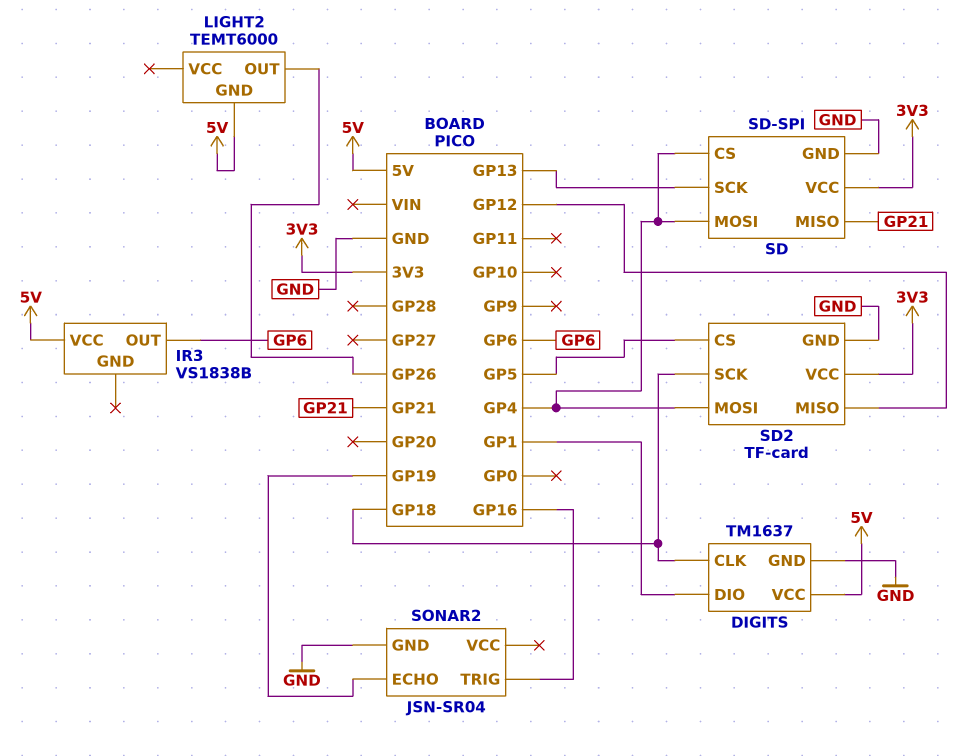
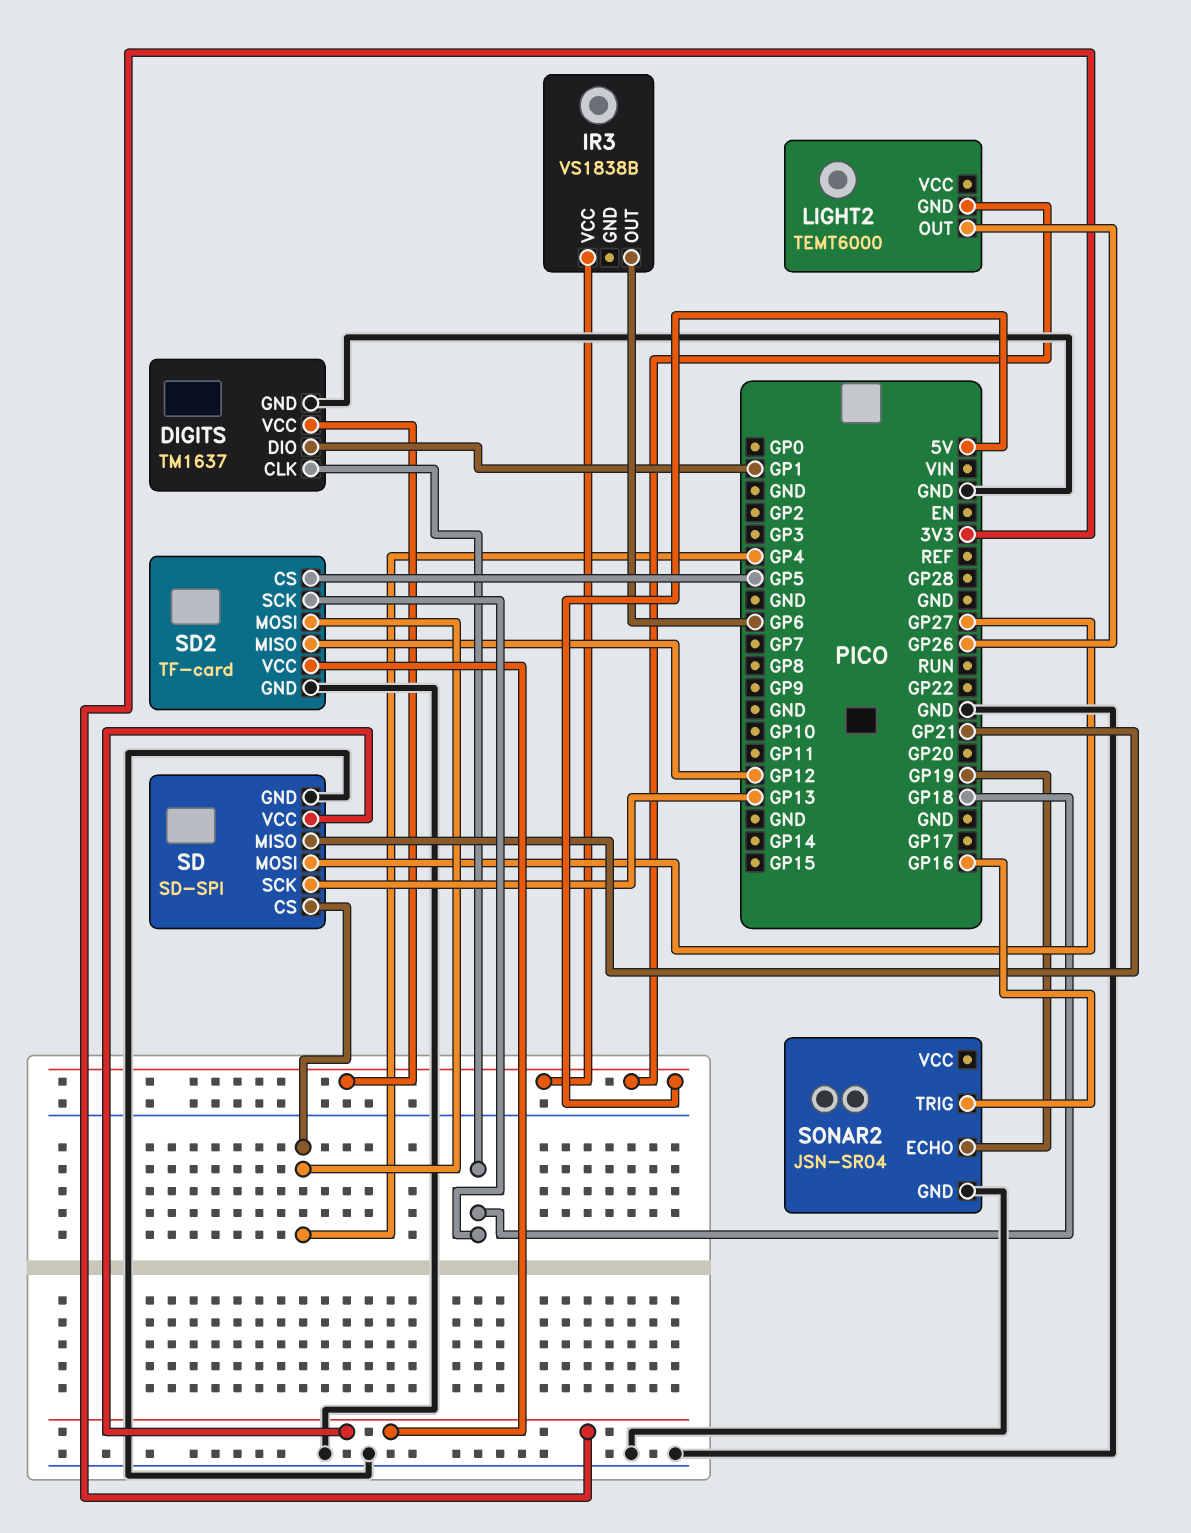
SD pin MOSI: GP4 -> GP27

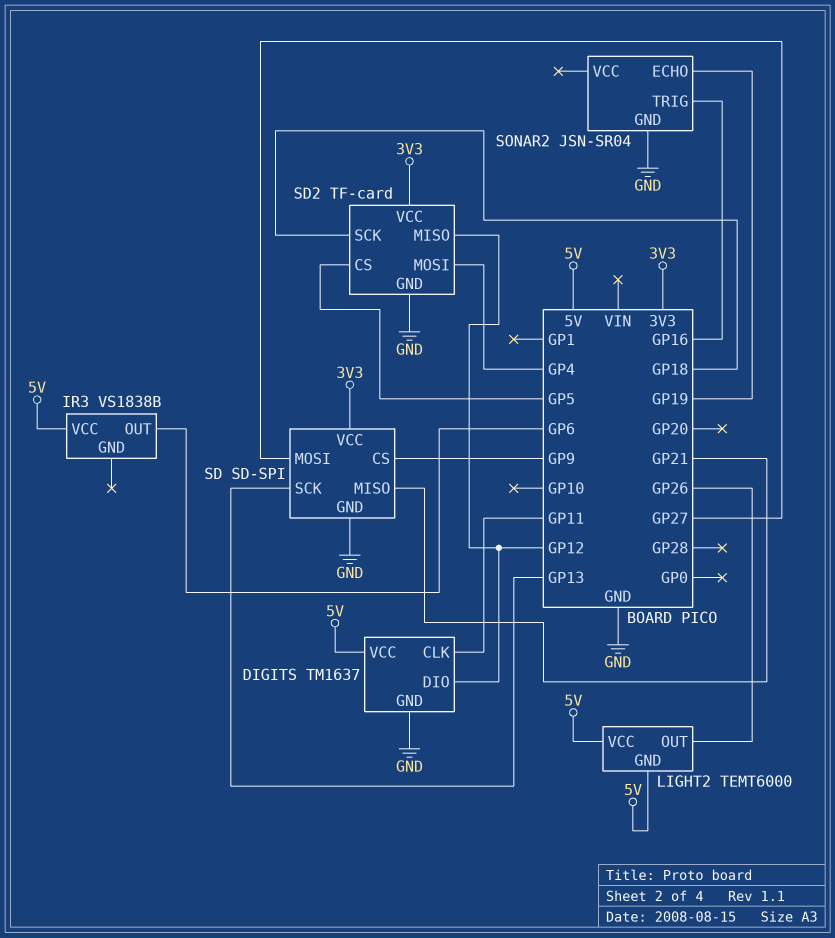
DIGITS pin CLK: GP18 -> GP11
DIGITS pin DIO: GP1 -> GP12
LIGHT2 pin VCC: none -> 5V
SD pin CS: GP4 -> GP9

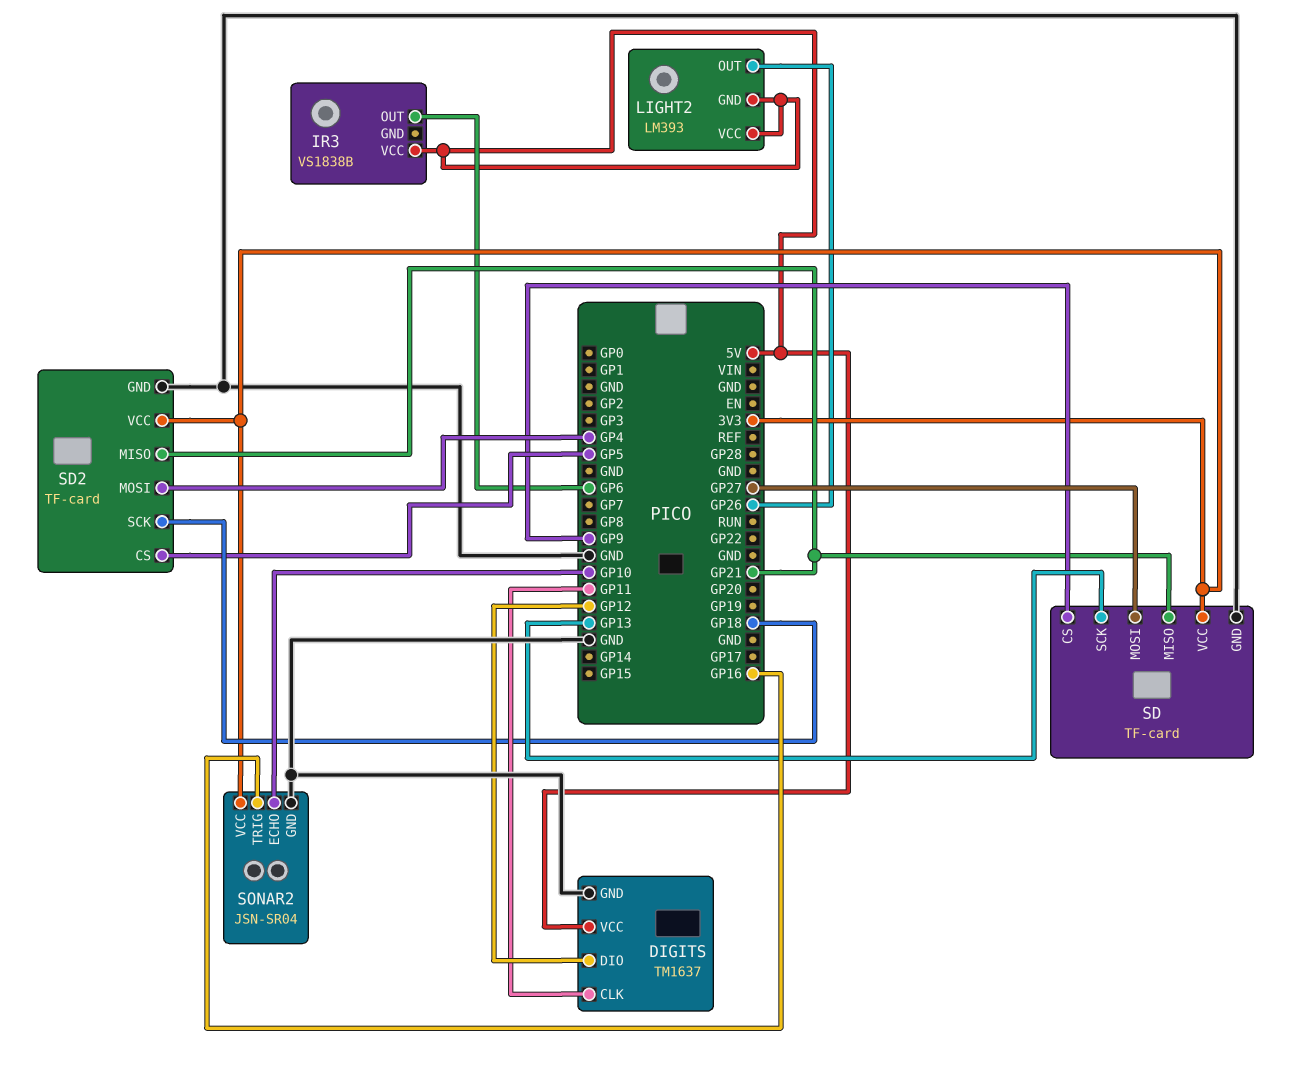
LIGHT2: TEMT6000 -> LM393
SD: SD-SPI -> TF-card
SD2 pin MISO: GP12 -> GP21
SONAR2 pin ECHO: GP19 -> GP10
SONAR2 pin VCC: none -> 3V3

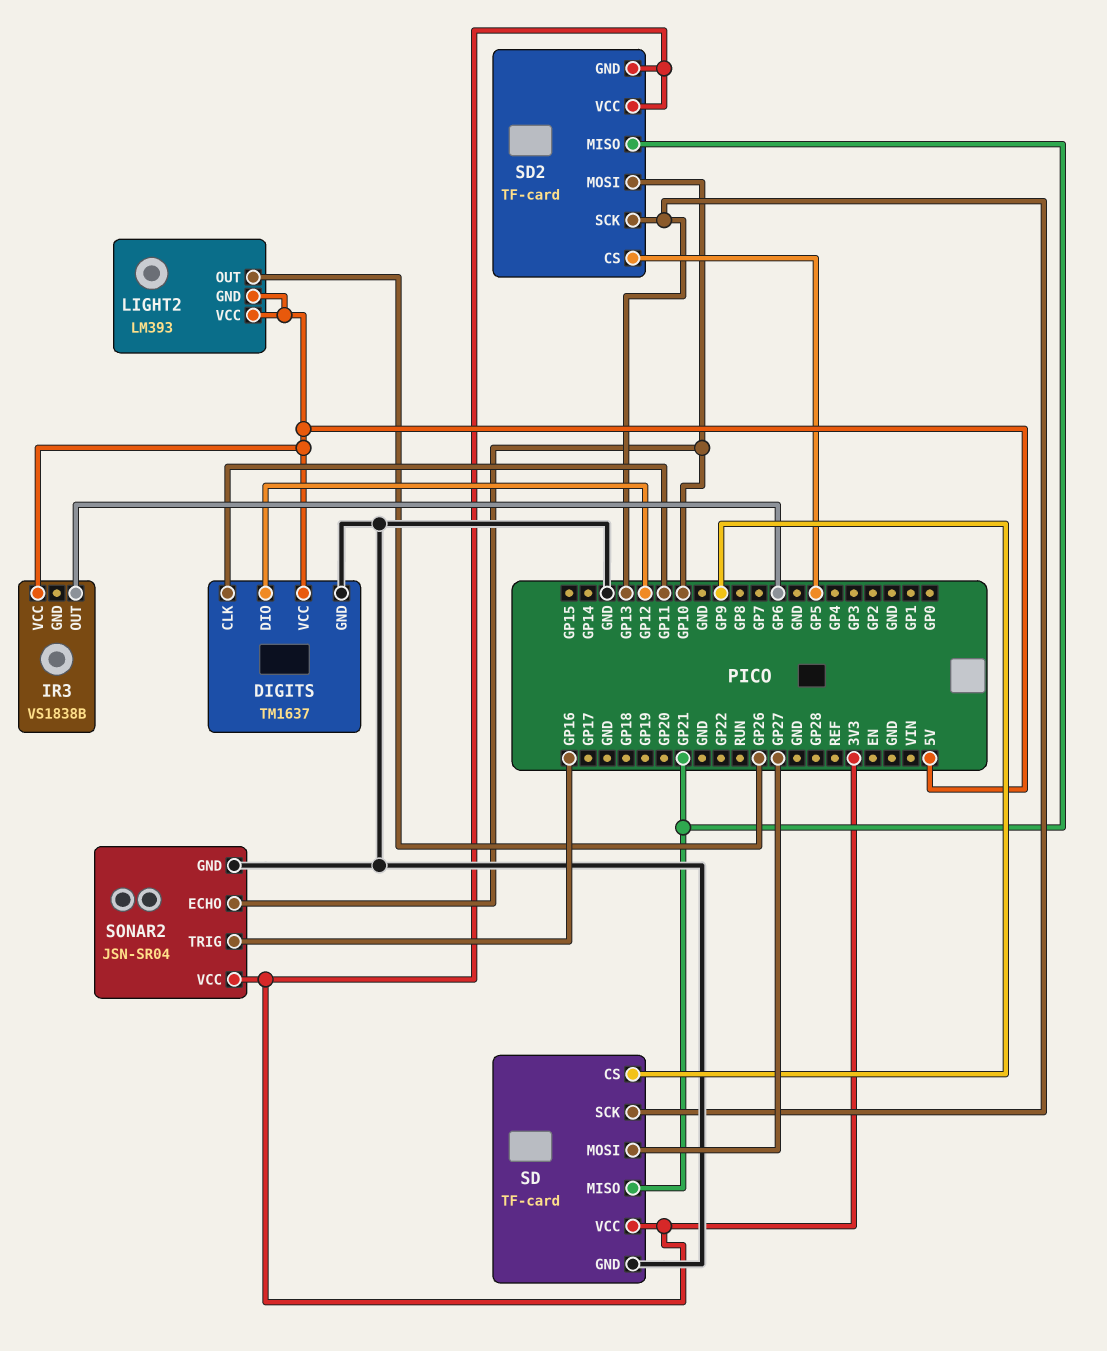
SD2 pin GND: GND -> 3V3
SD2 pin MOSI: GP4 -> GP10
SD2 pin SCK: GP18 -> GP13

